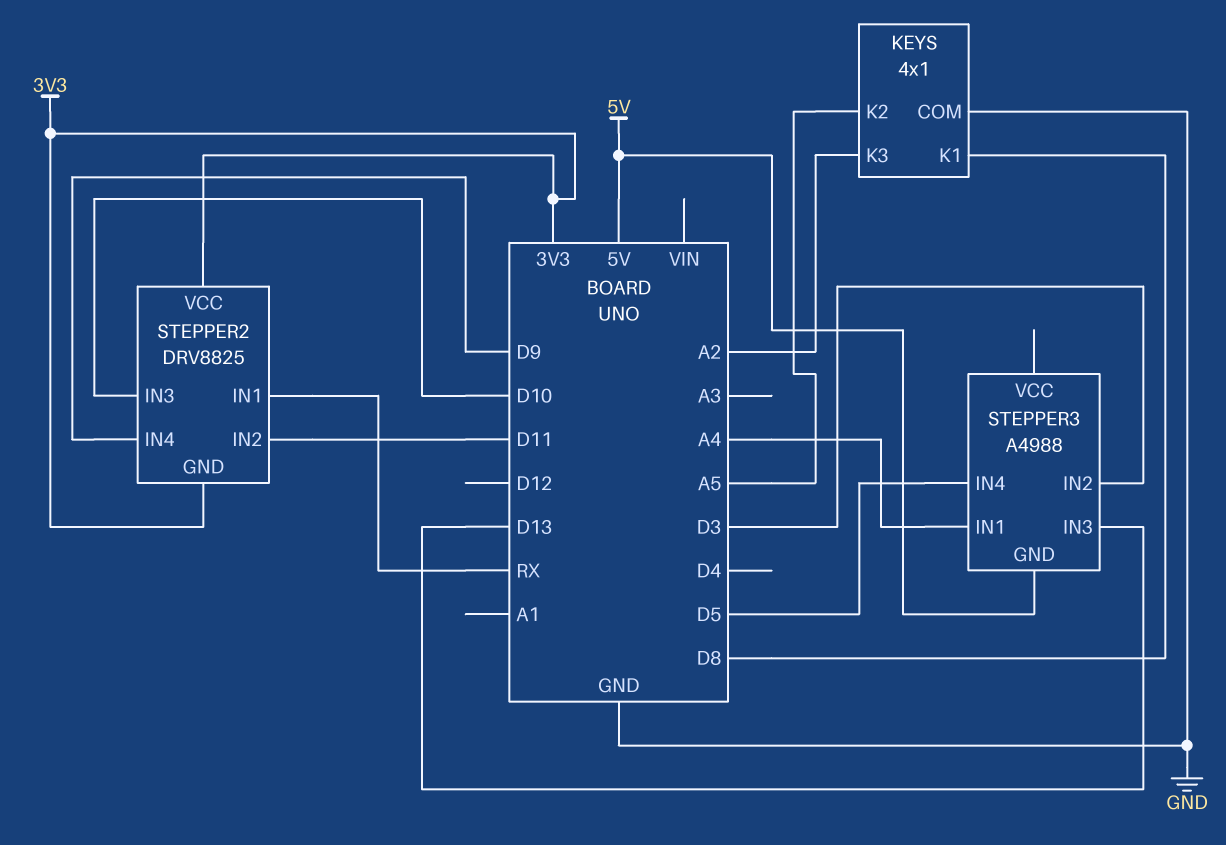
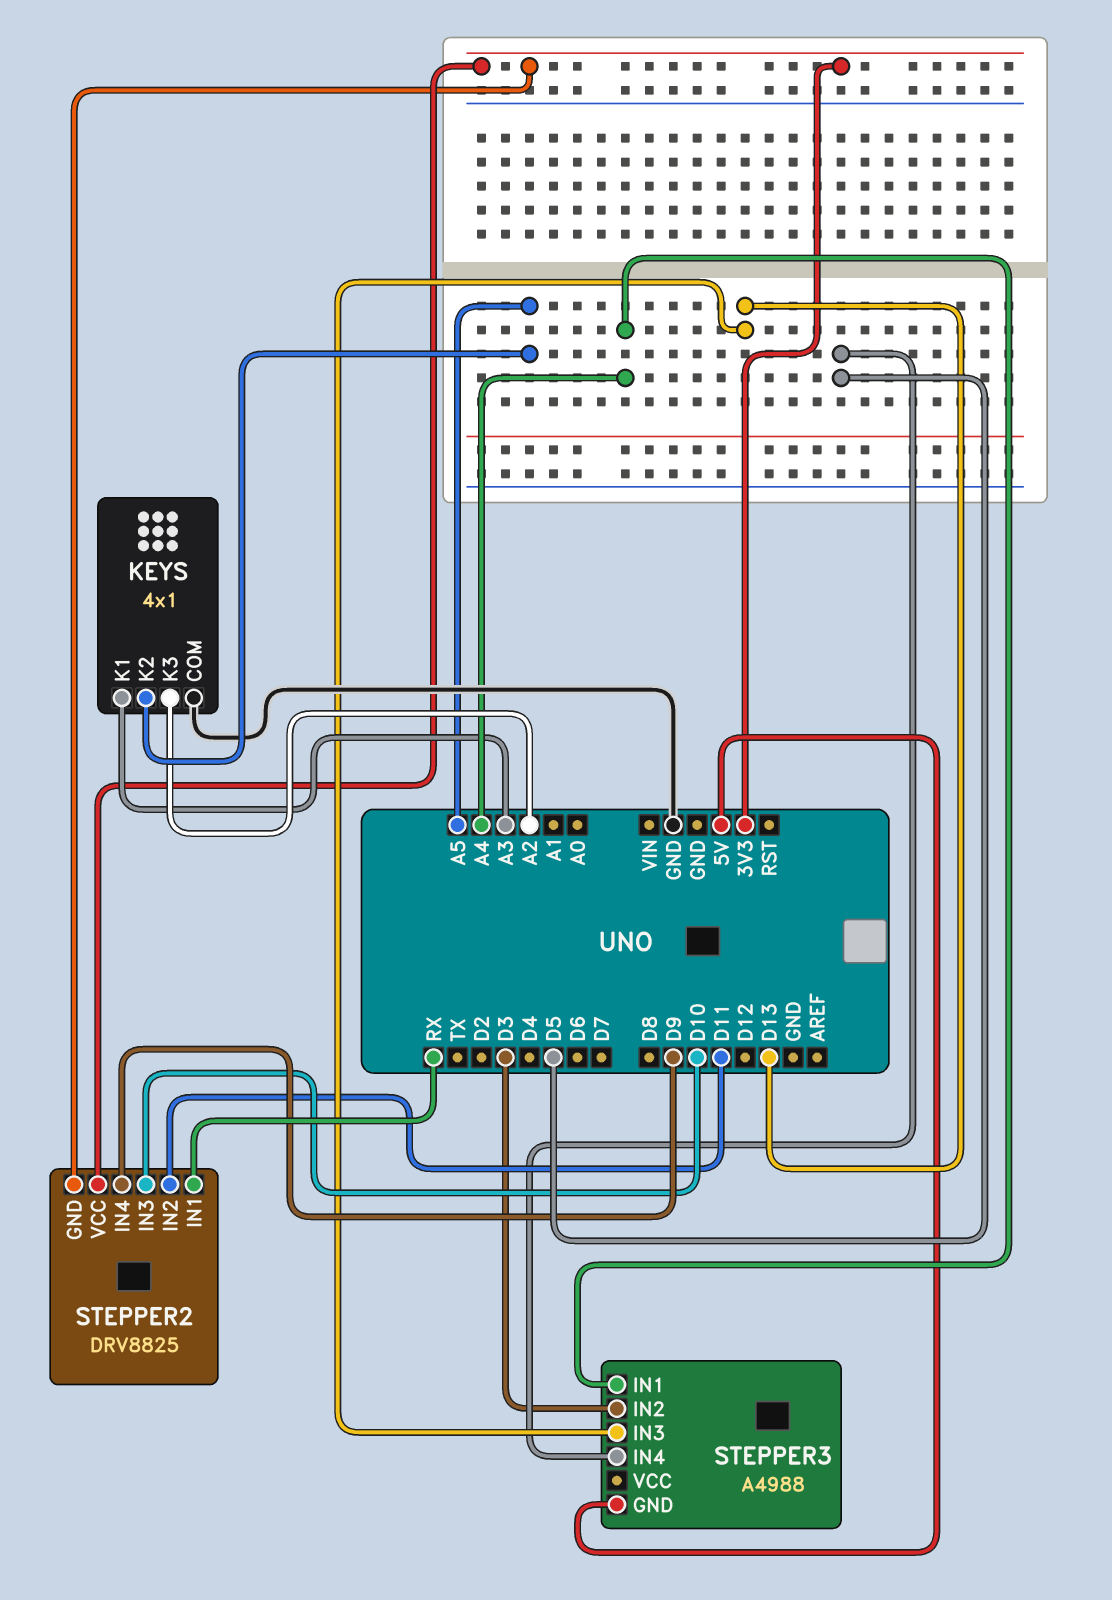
KEYS pin K1: D8 -> A3

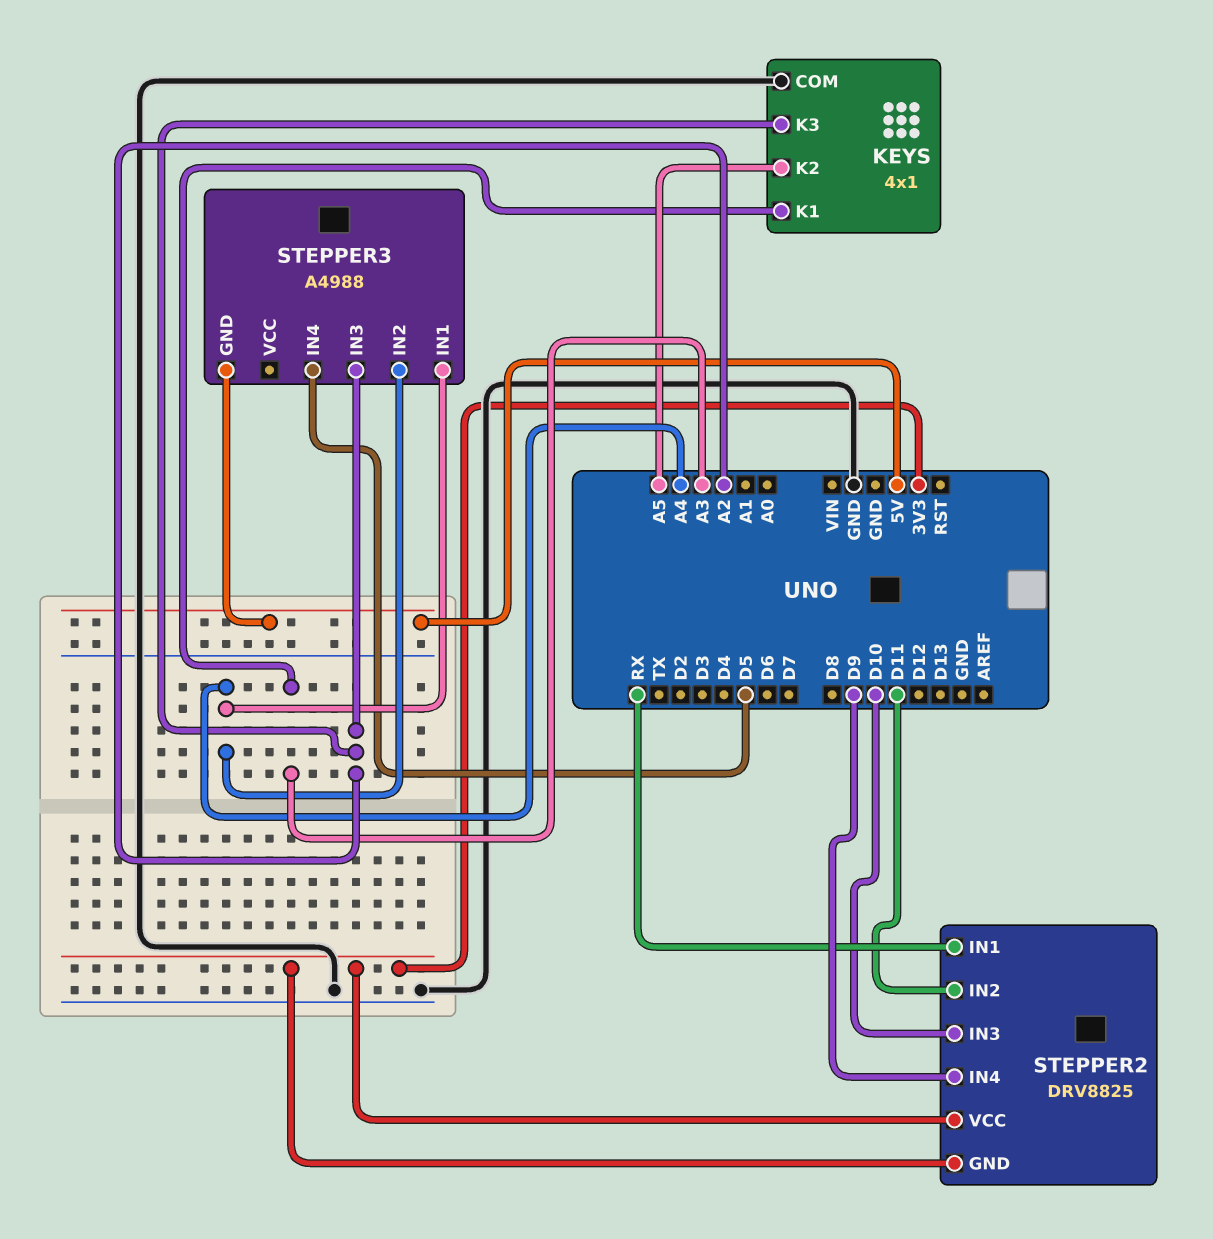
STEPPER3 pin IN2: D3 -> A4
STEPPER3 pin IN3: D13 -> A2

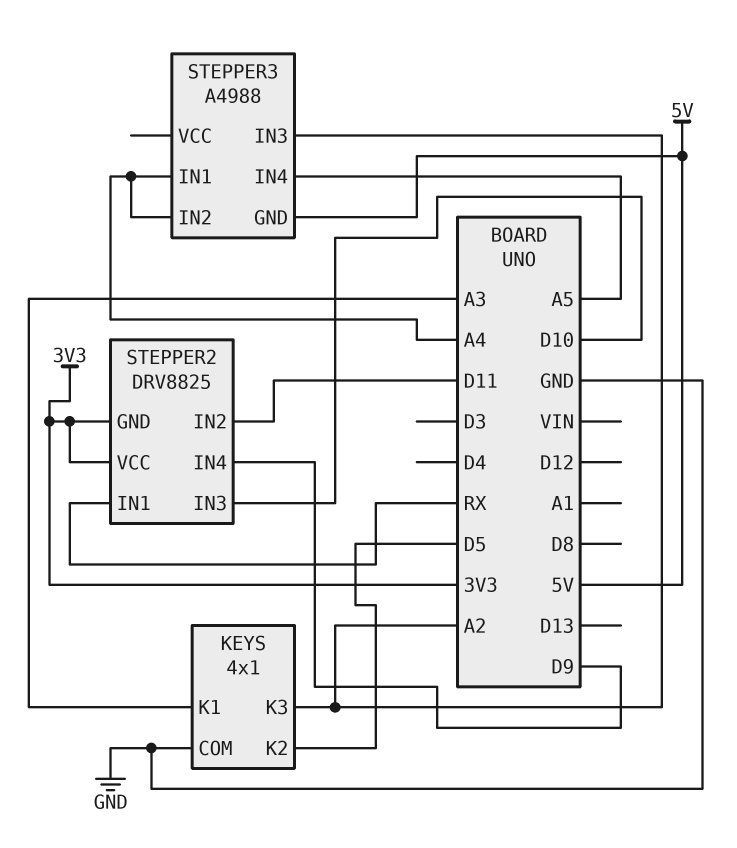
KEYS pin K2: A5 -> D5
STEPPER3 pin IN4: D5 -> A5

